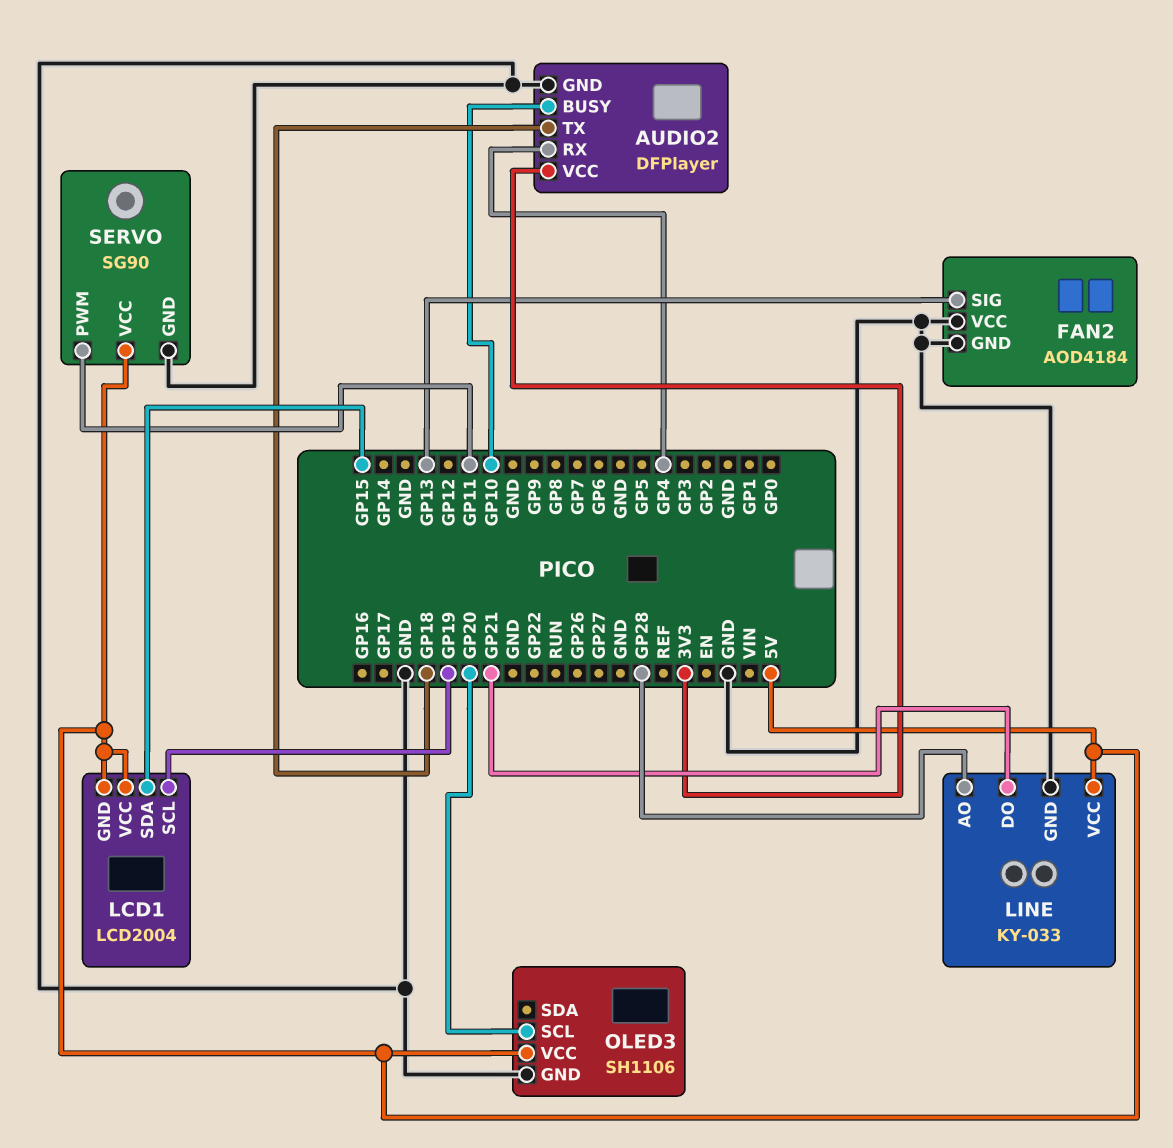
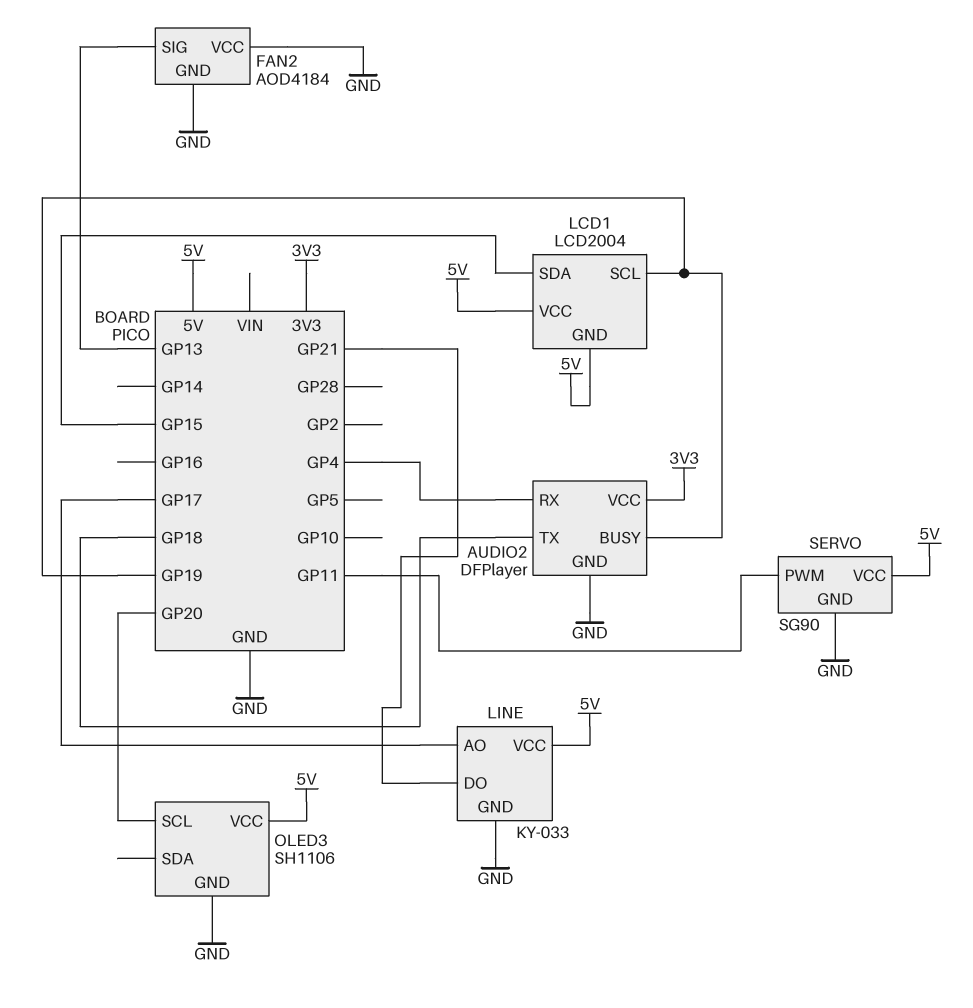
AUDIO2 pin BUSY: GP10 -> GP19
LINE pin AO: GP28 -> GP17

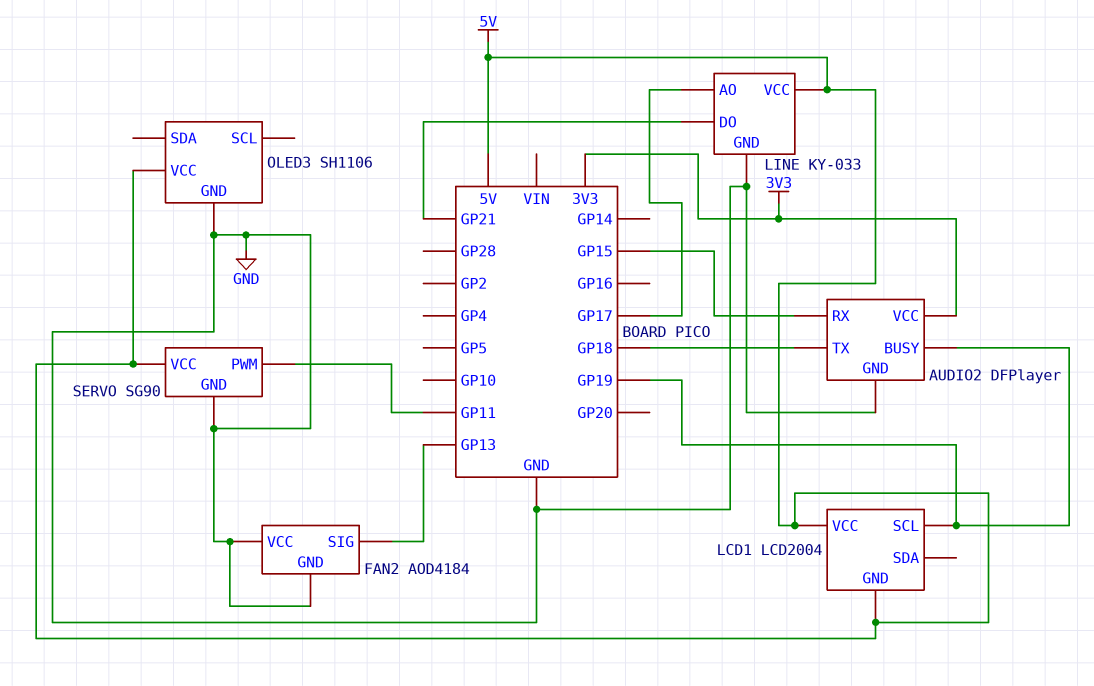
AUDIO2 pin RX: GP4 -> GP15
LCD1 pin SDA: GP15 -> none
OLED3 pin SCL: GP20 -> none

